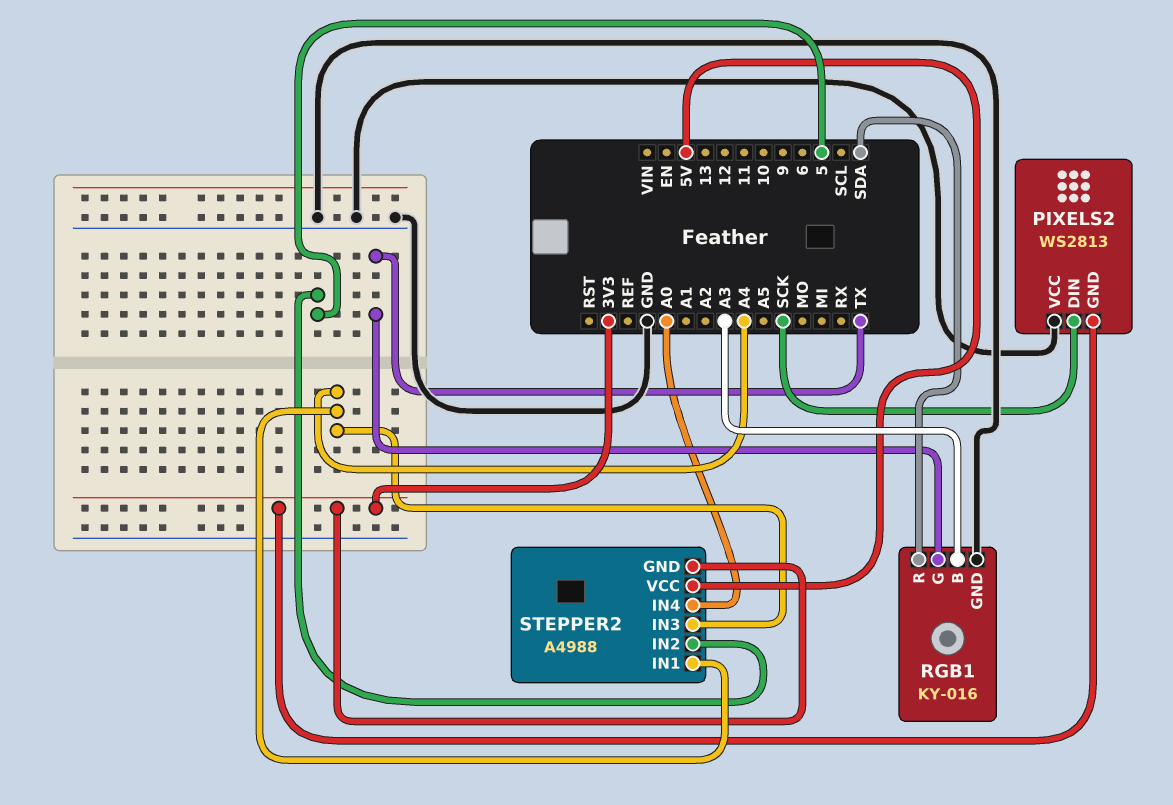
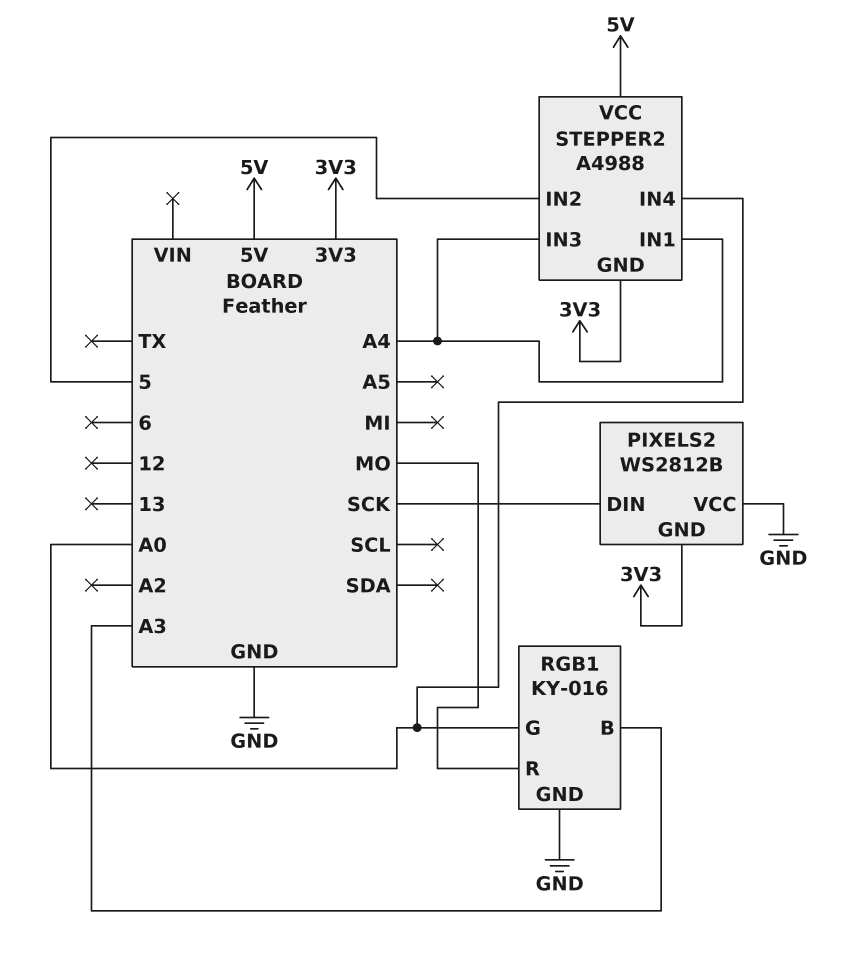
PIXELS2: WS2813 -> WS2812B
RGB1 pin G: TX -> A0
RGB1 pin R: SDA -> MO

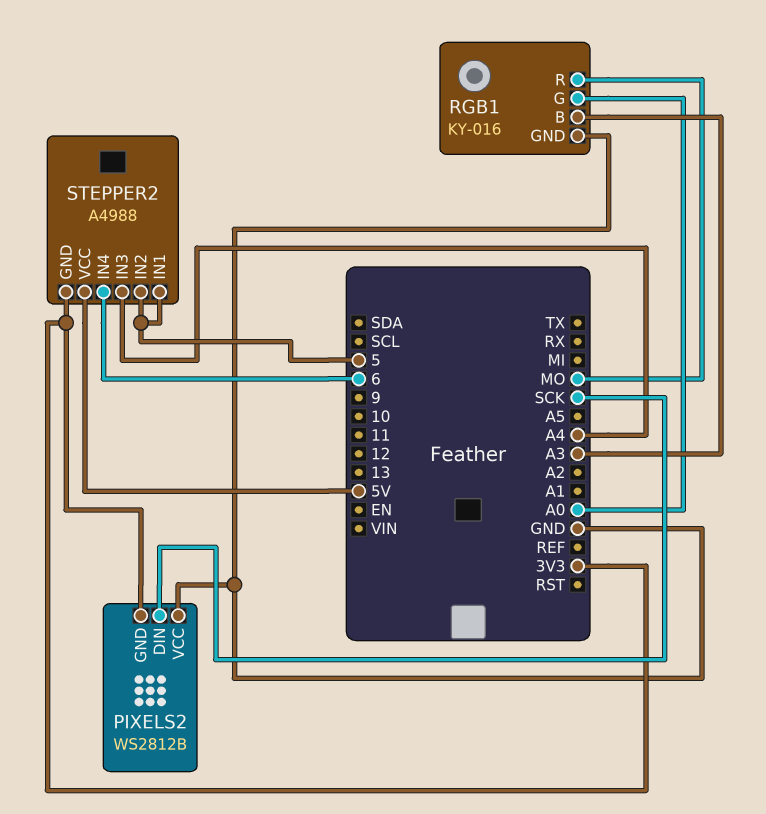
STEPPER2 pin IN1: A4 -> 5
STEPPER2 pin IN4: A0 -> 6

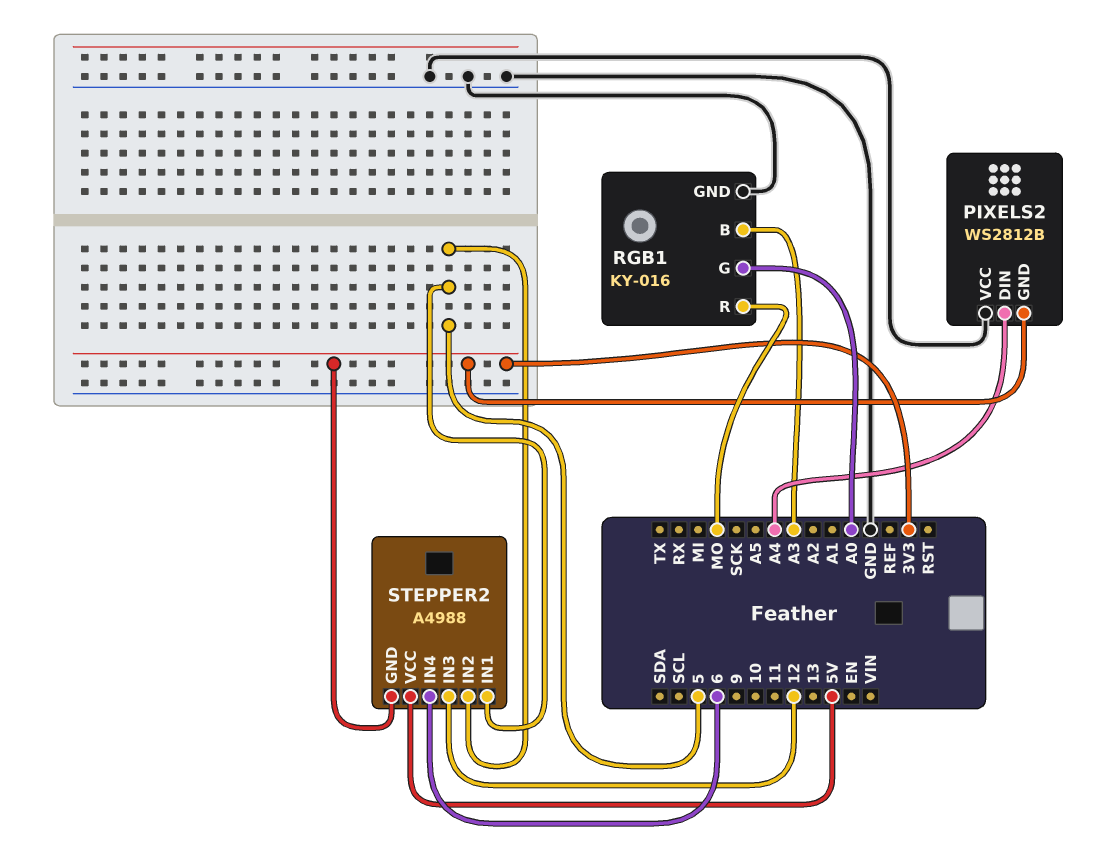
PIXELS2 pin DIN: SCK -> A4
STEPPER2 pin IN3: A4 -> 12

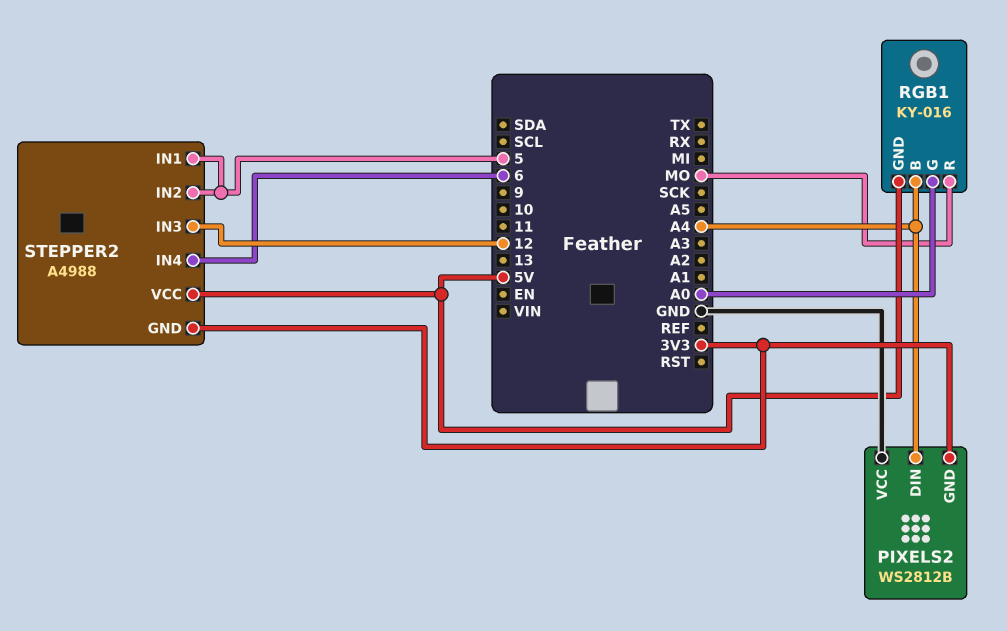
RGB1 pin B: A3 -> A4
RGB1 pin GND: GND -> 5V

